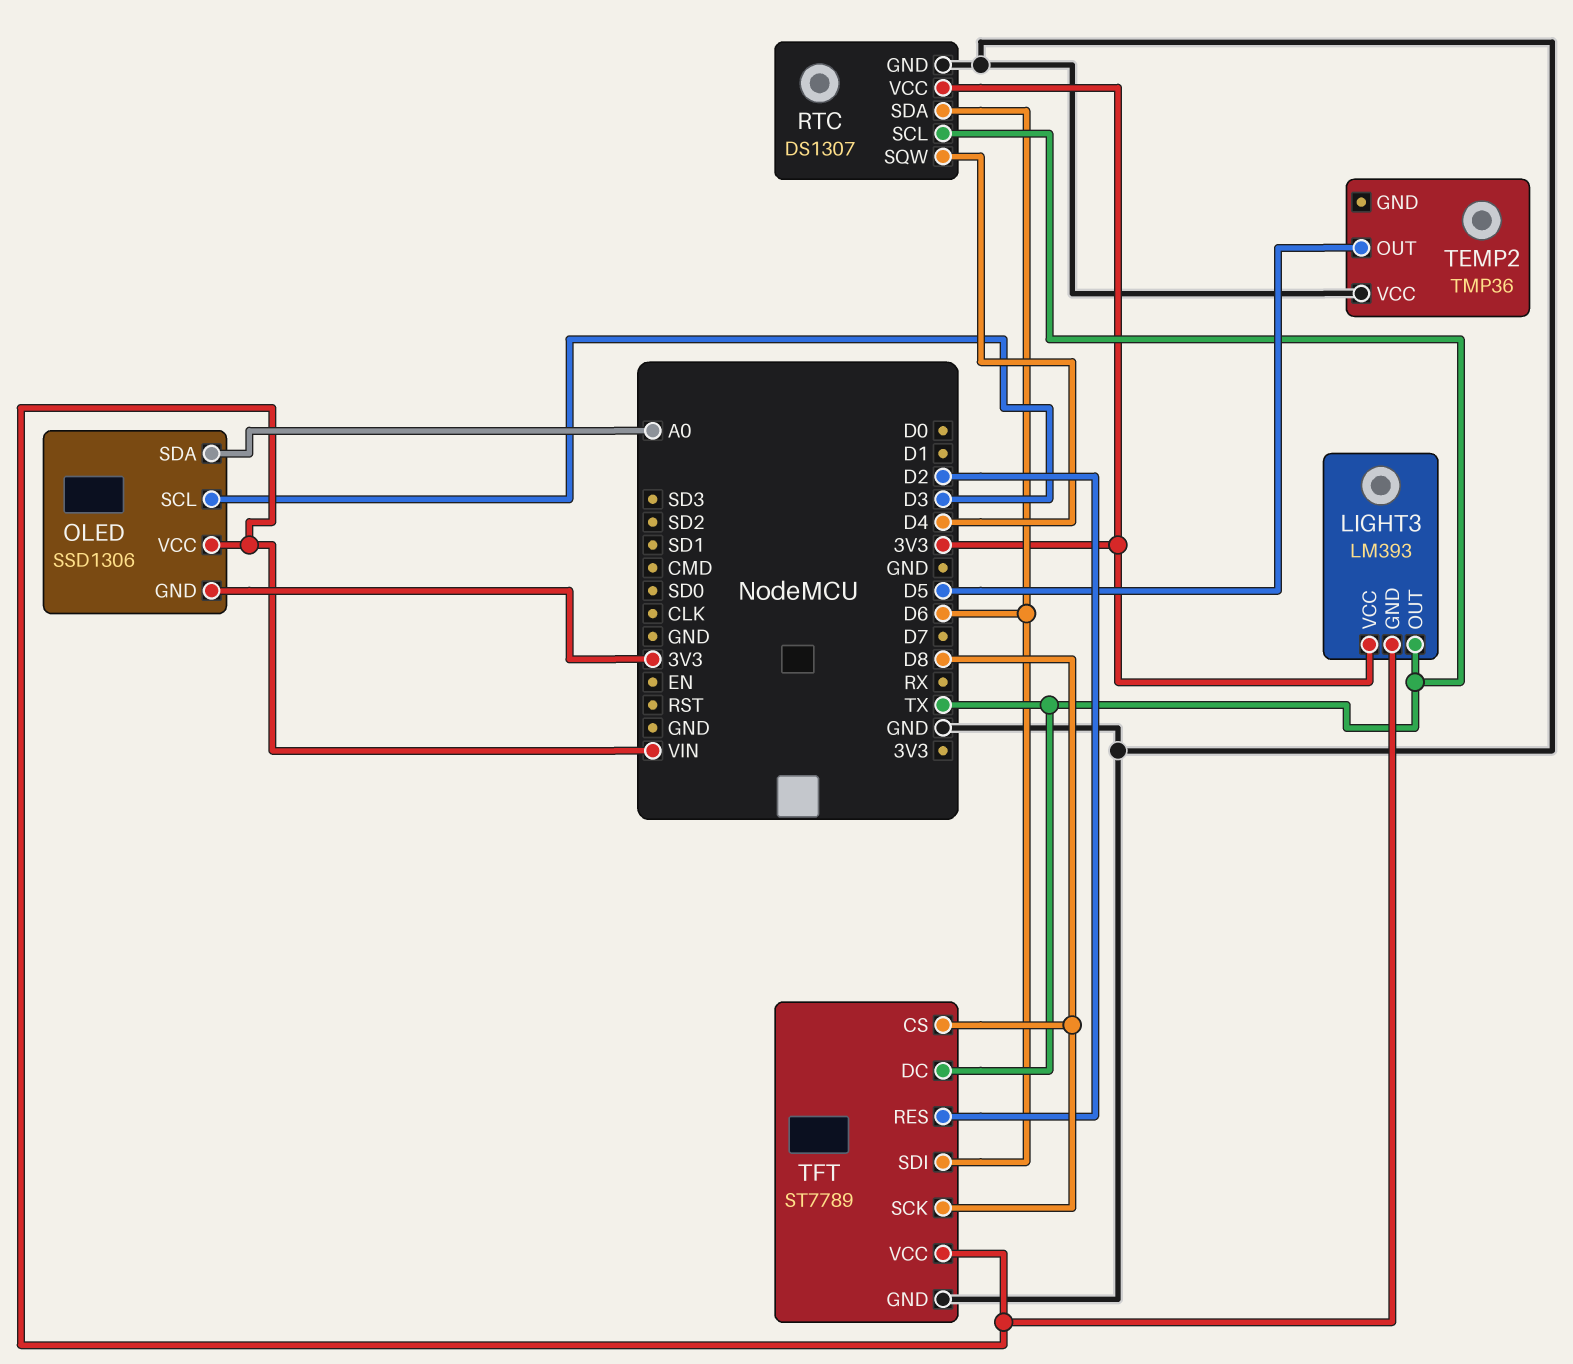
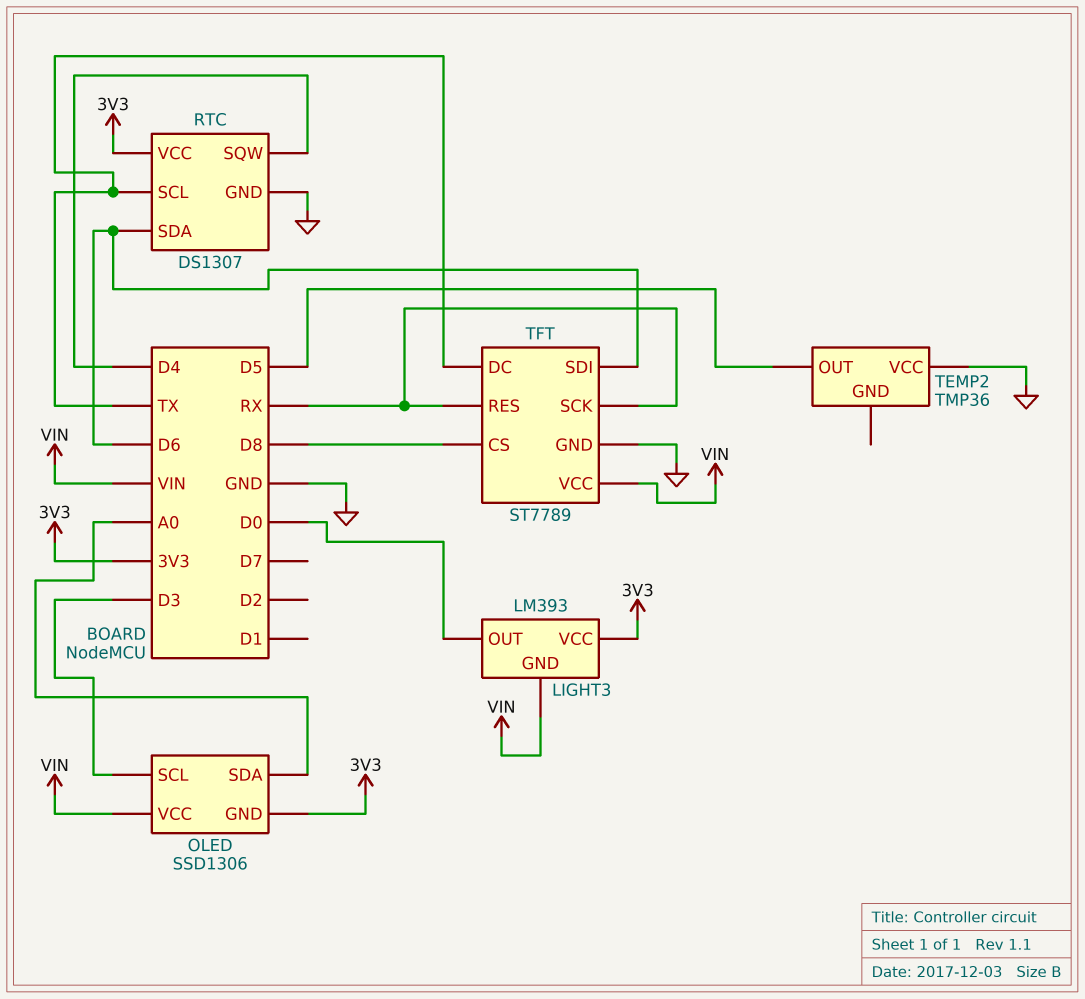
LIGHT3 pin OUT: TX -> D0
TFT pin RES: D2 -> RX
TFT pin SCK: D8 -> RX

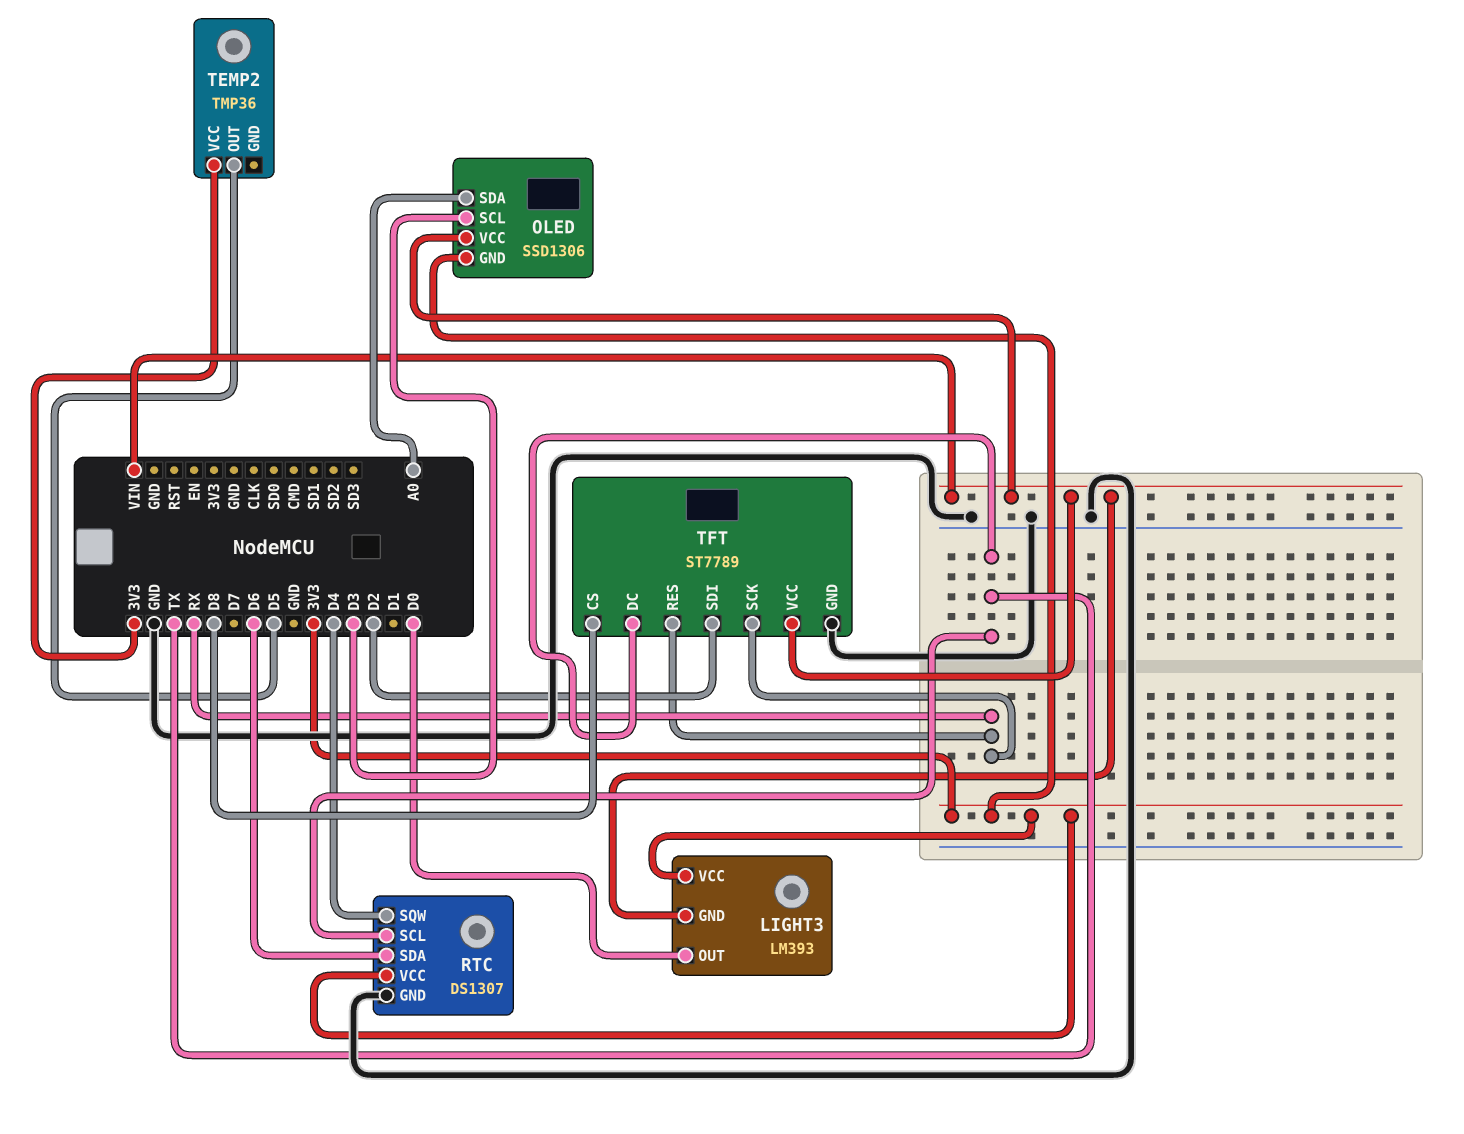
TEMP2 pin VCC: GND -> 3V3
TFT pin SDI: D6 -> D2

